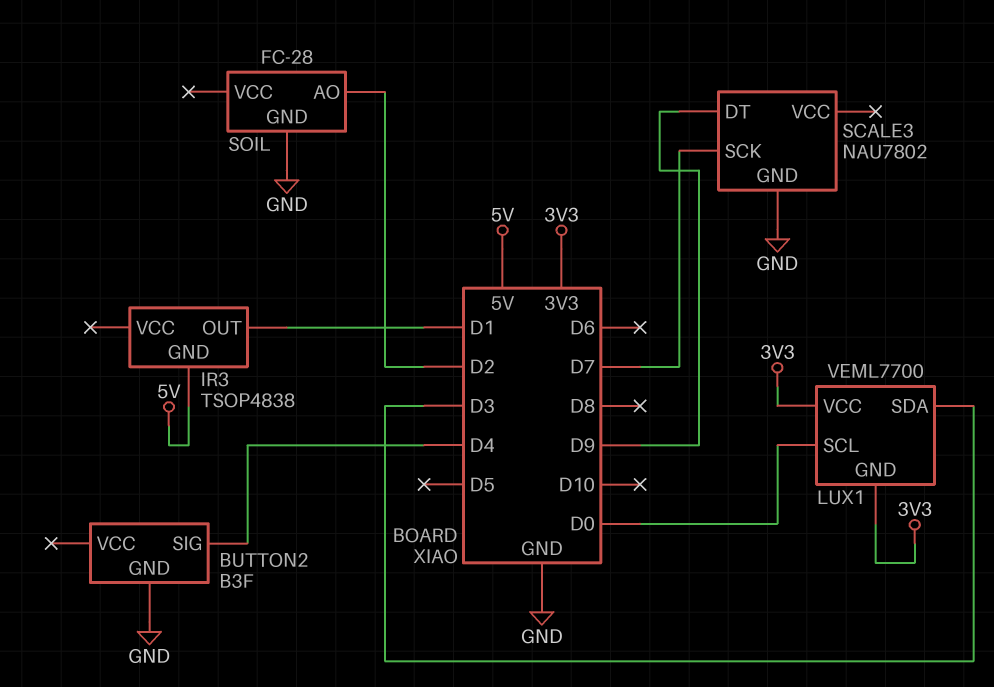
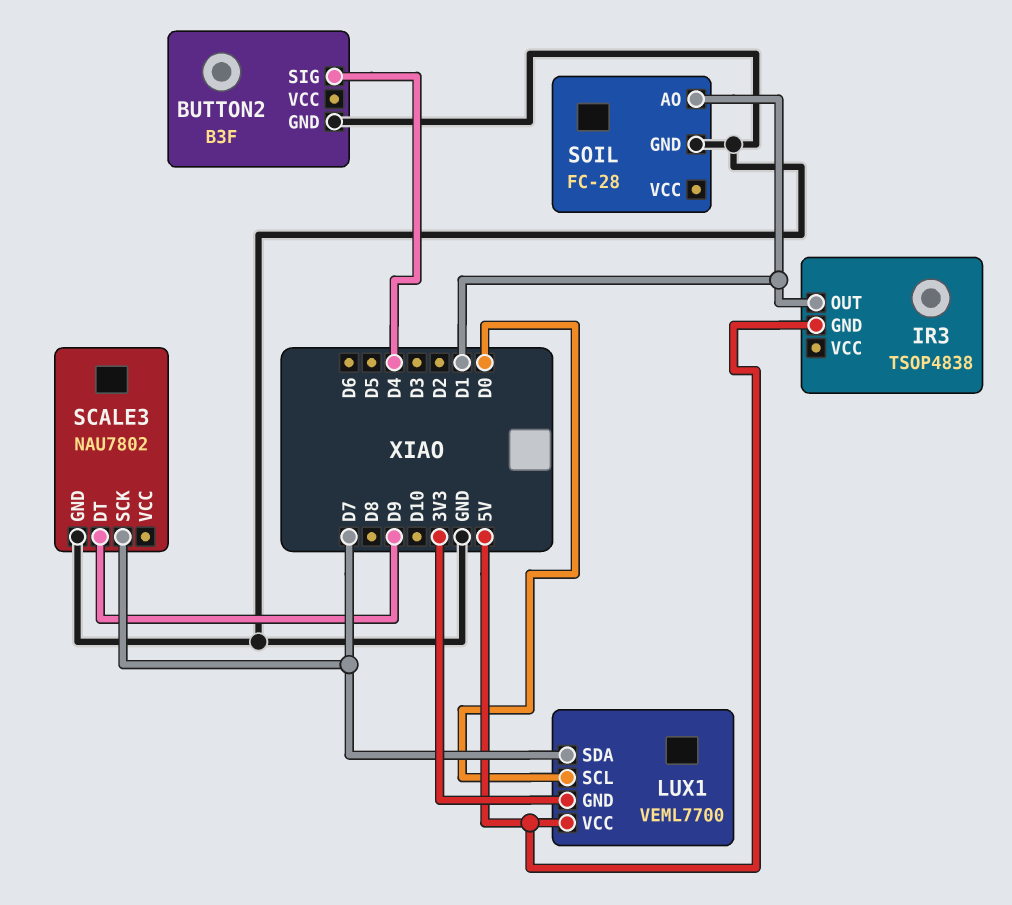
LUX1 pin SDA: D3 -> D7
LUX1 pin VCC: 3V3 -> 5V
SOIL pin AO: D2 -> D1

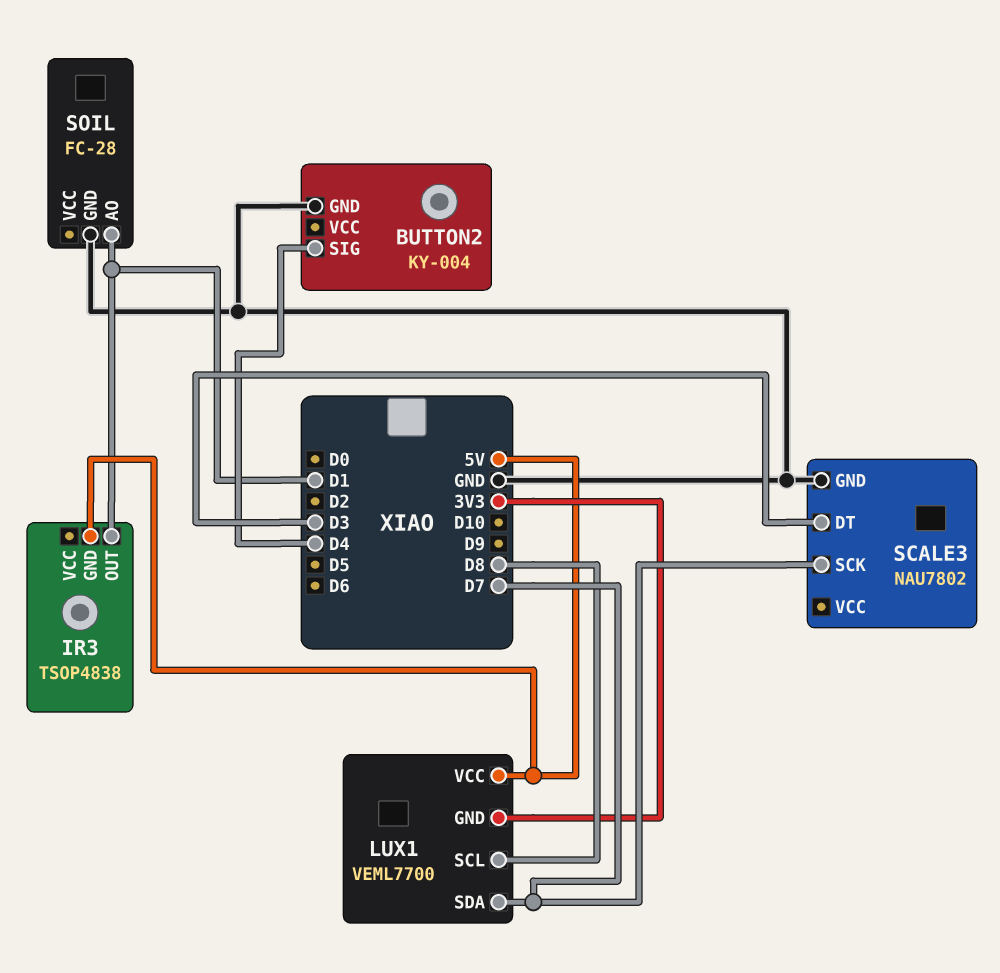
BUTTON2: B3F -> KY-004
LUX1 pin SCL: D0 -> D8
SCALE3 pin DT: D9 -> D3

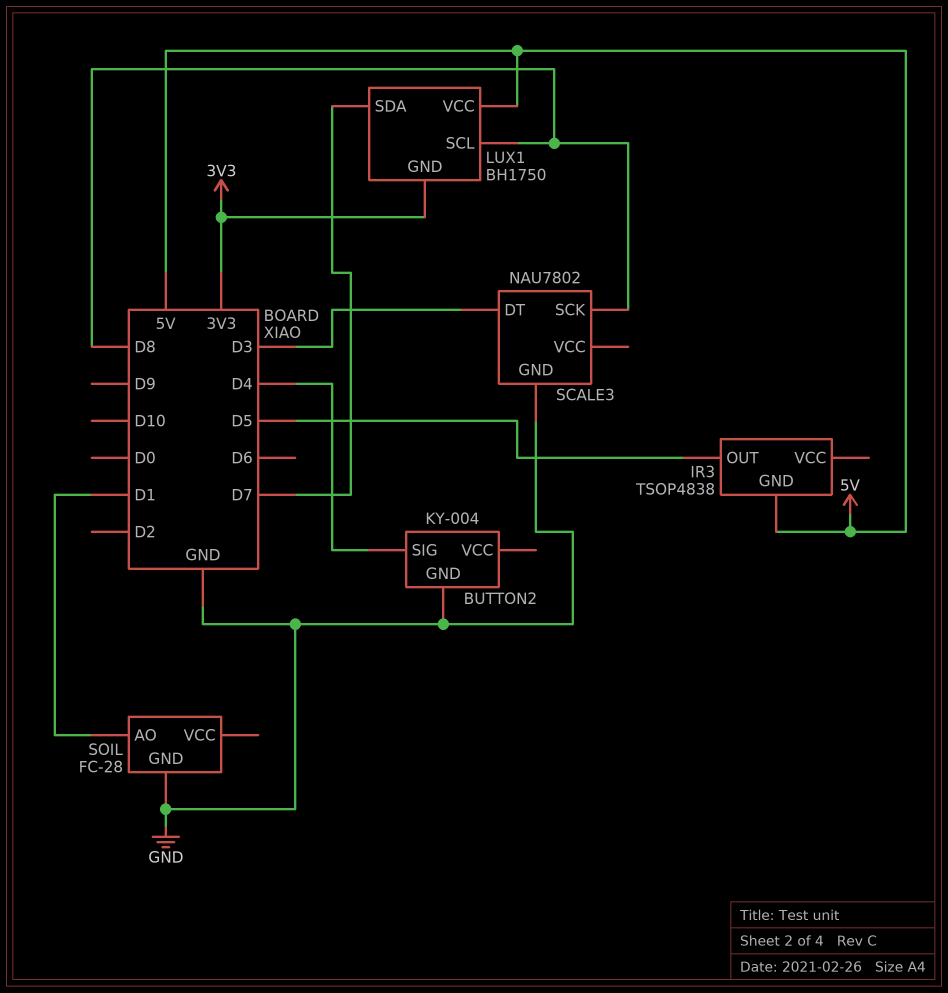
IR3 pin OUT: D1 -> D5
LUX1: VEML7700 -> BH1750
SCALE3 pin SCK: D7 -> D8

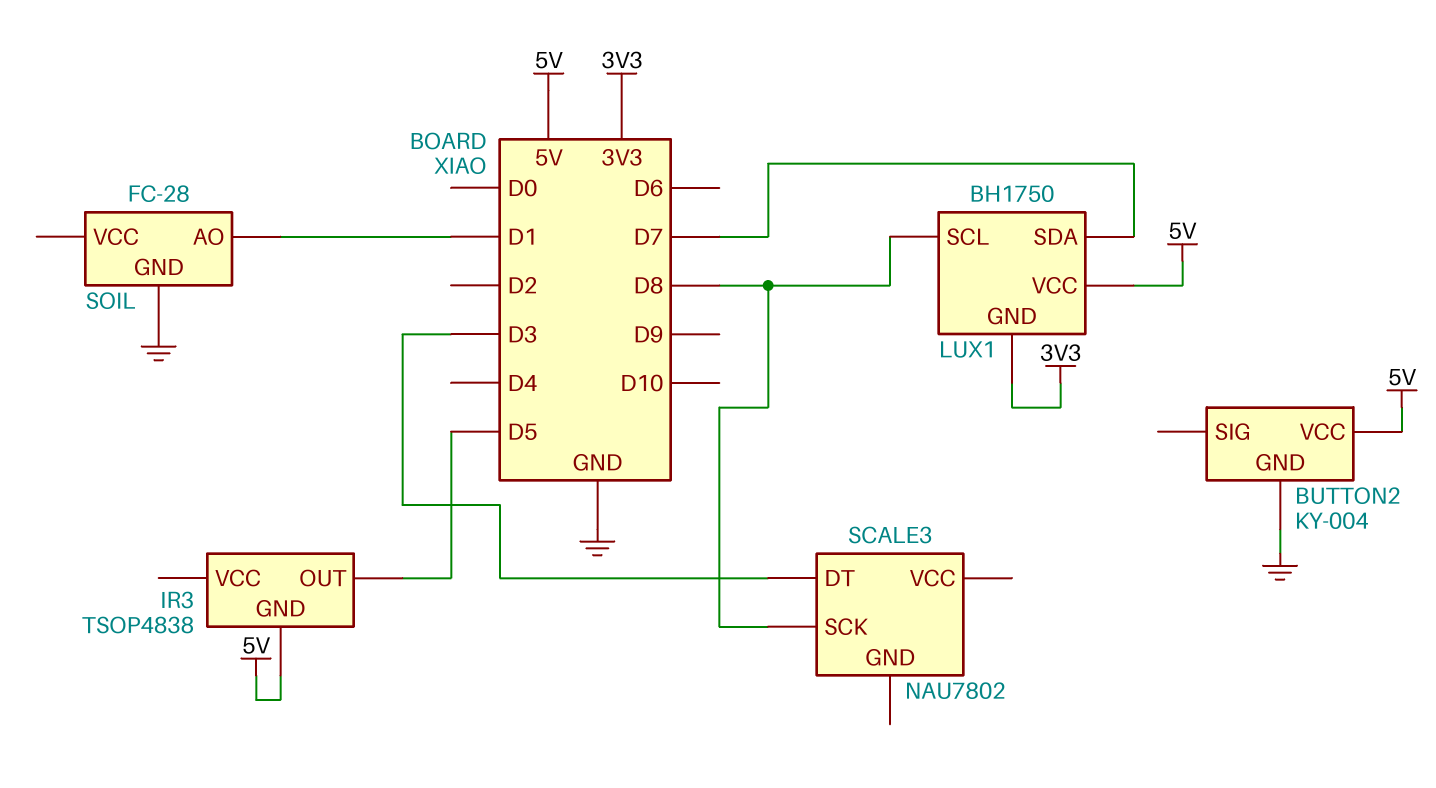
BUTTON2 pin SIG: D4 -> none
BUTTON2 pin VCC: none -> 5V
SCALE3 pin GND: GND -> none

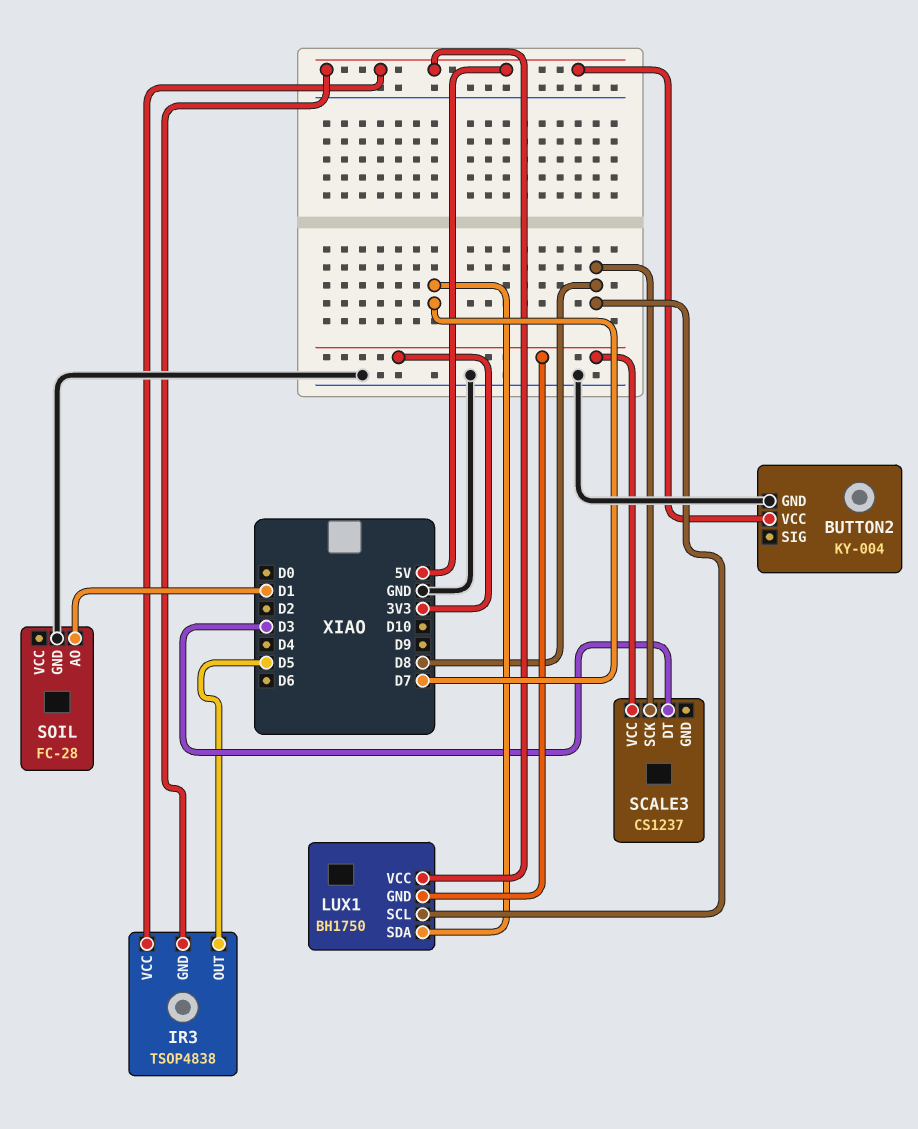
IR3 pin VCC: none -> 5V
SCALE3: NAU7802 -> CS1237
SCALE3 pin VCC: none -> 3V3

